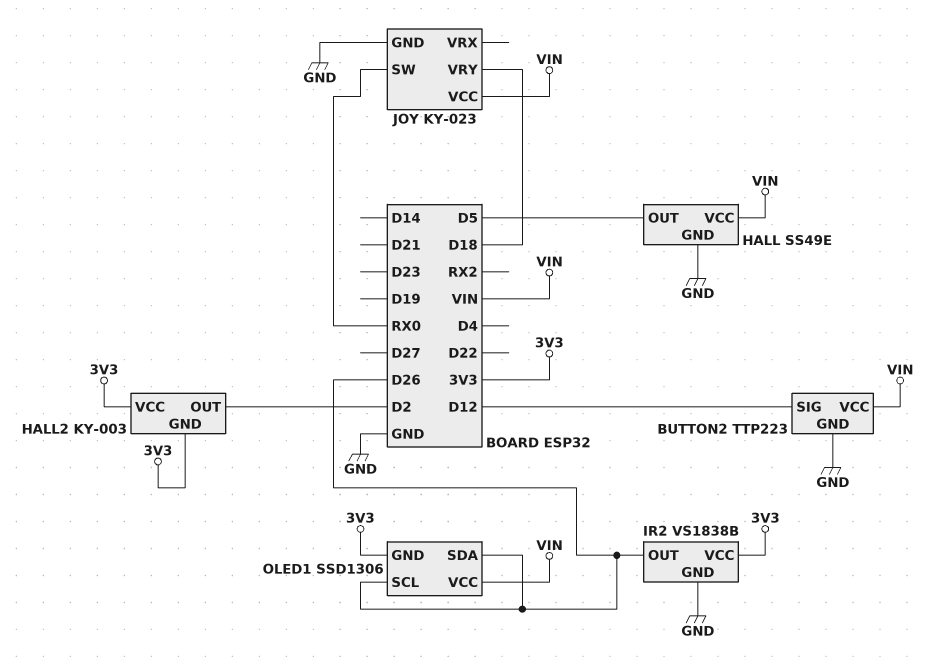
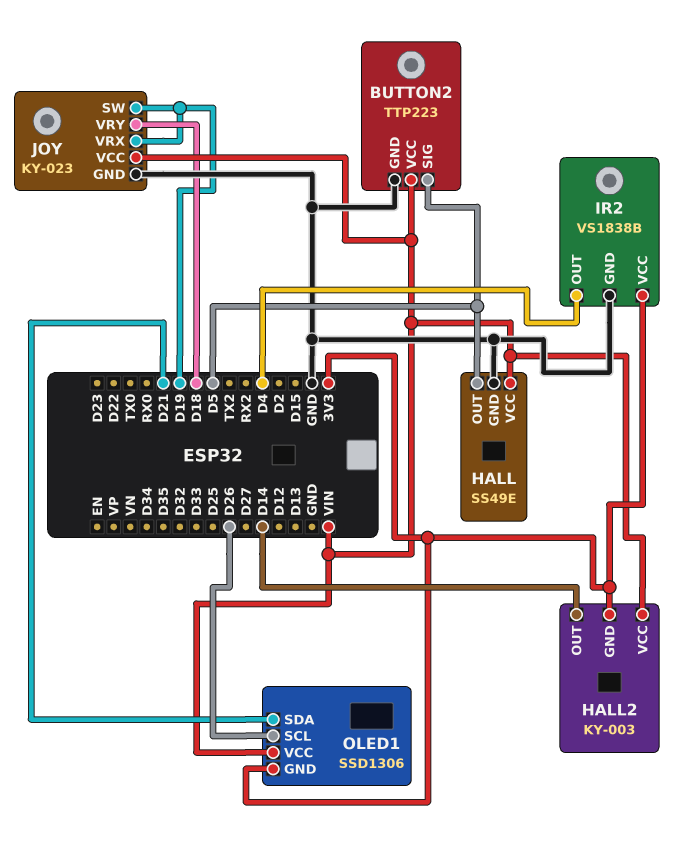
BUTTON2 pin SIG: D12 -> D5
HALL2 pin OUT: D2 -> D14
HALL2 pin VCC: 3V3 -> VIN
IR2 pin OUT: D26 -> D4
JOY pin SW: RX0 -> D19
JOY pin VRX: none -> D19
OLED1 pin SDA: D26 -> D21

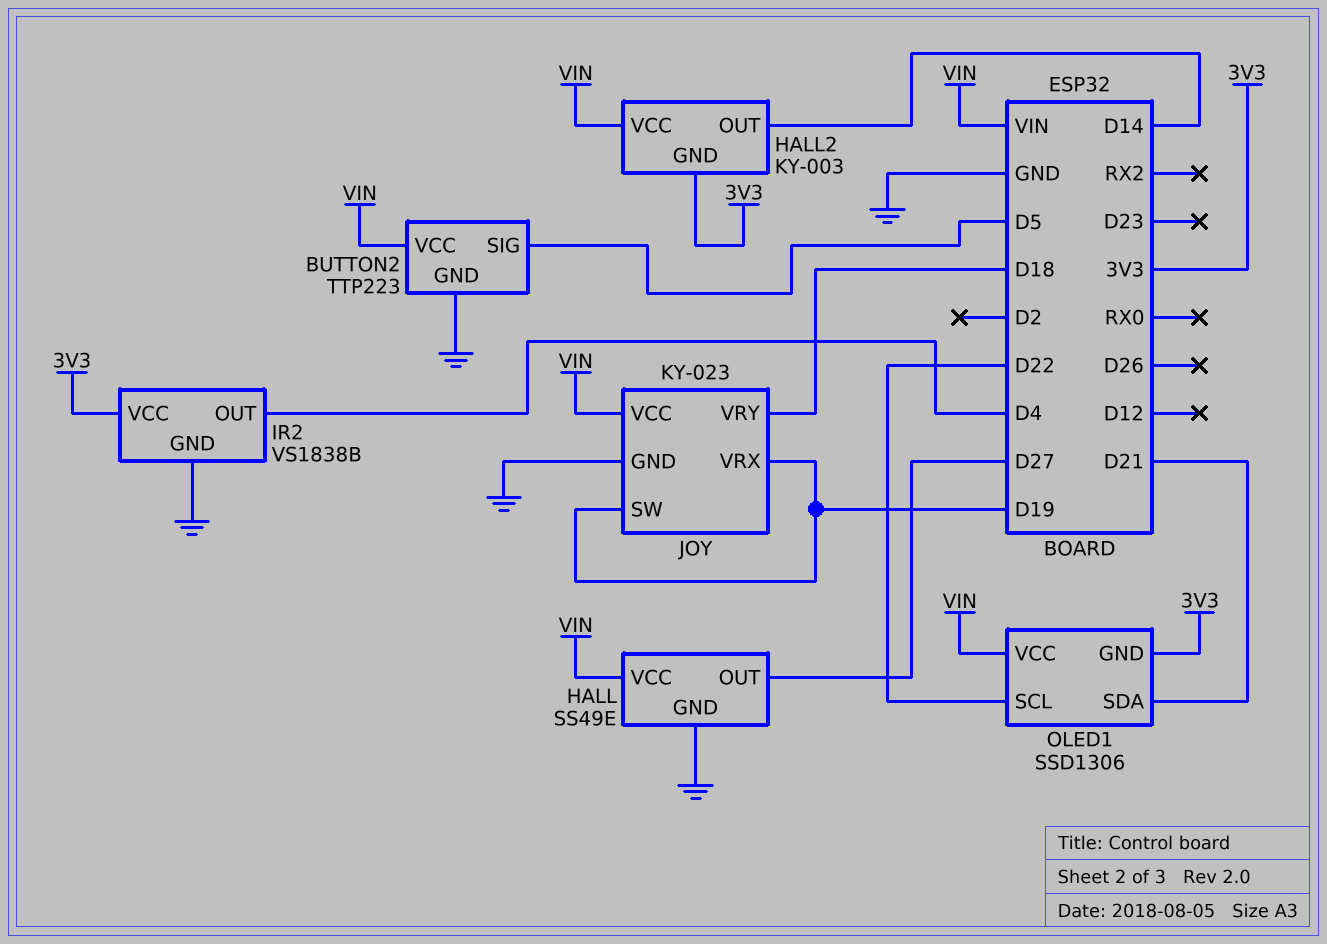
HALL pin OUT: D5 -> D27
OLED1 pin SCL: D26 -> D22

